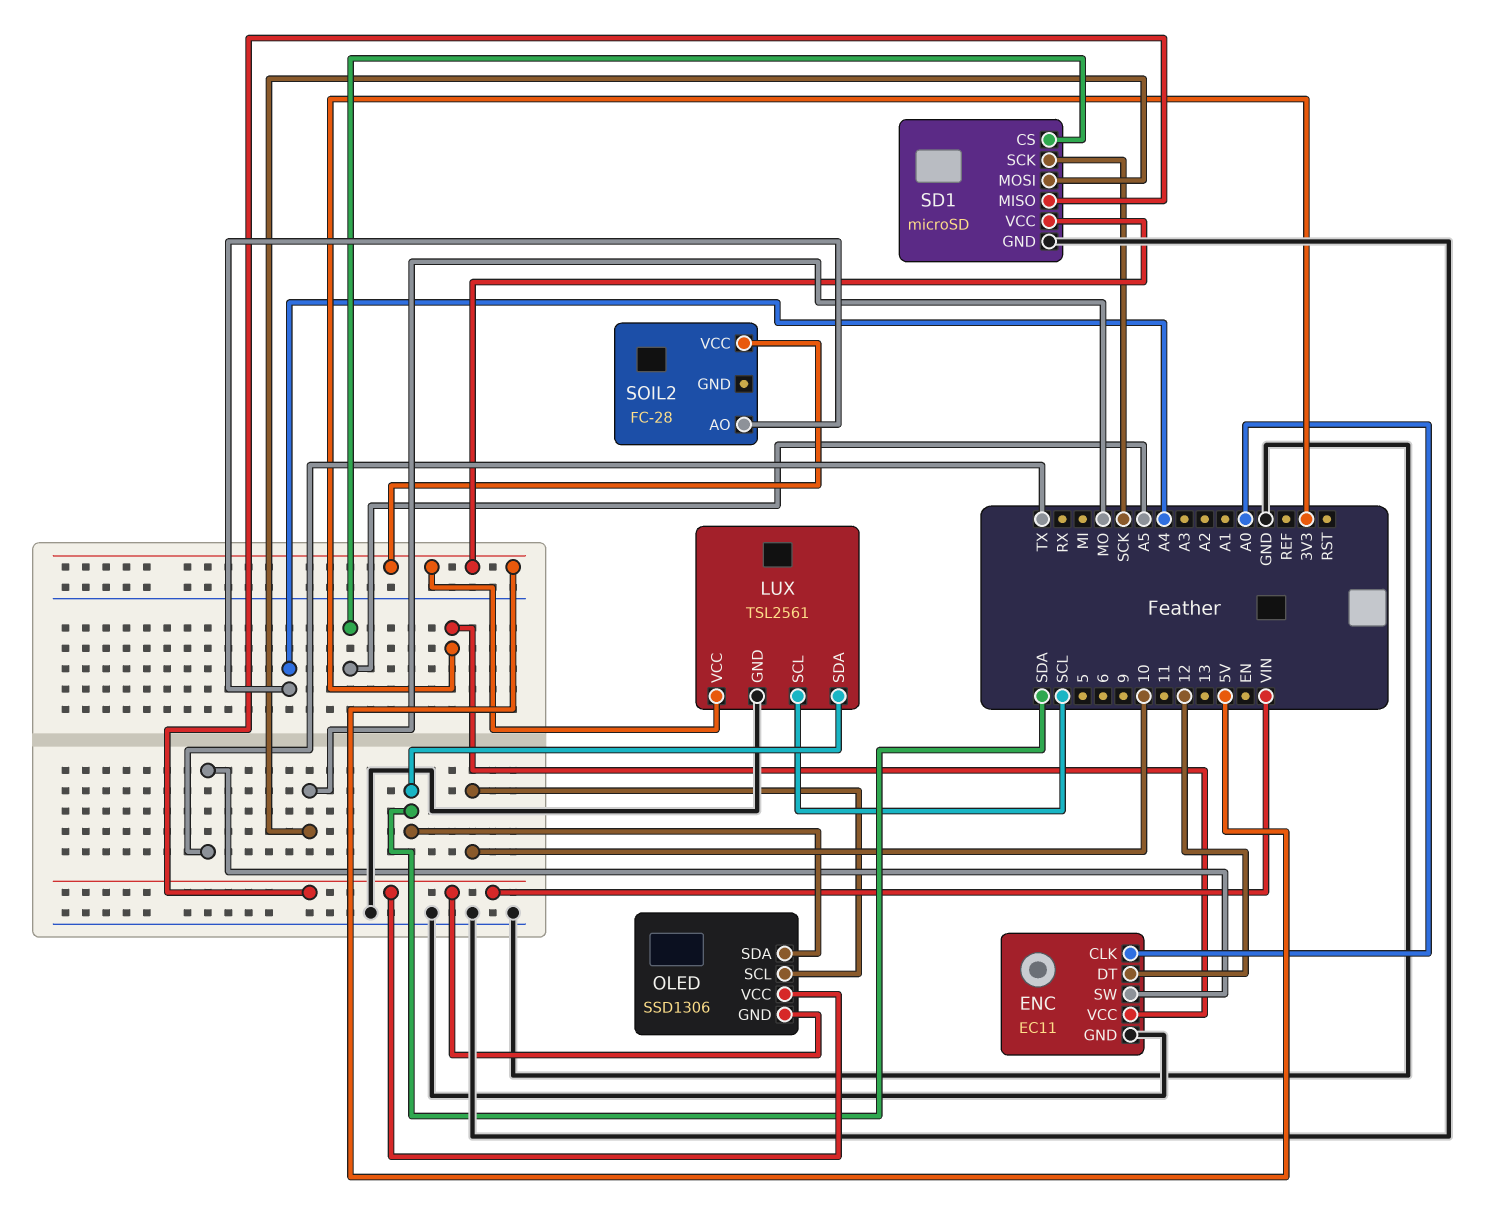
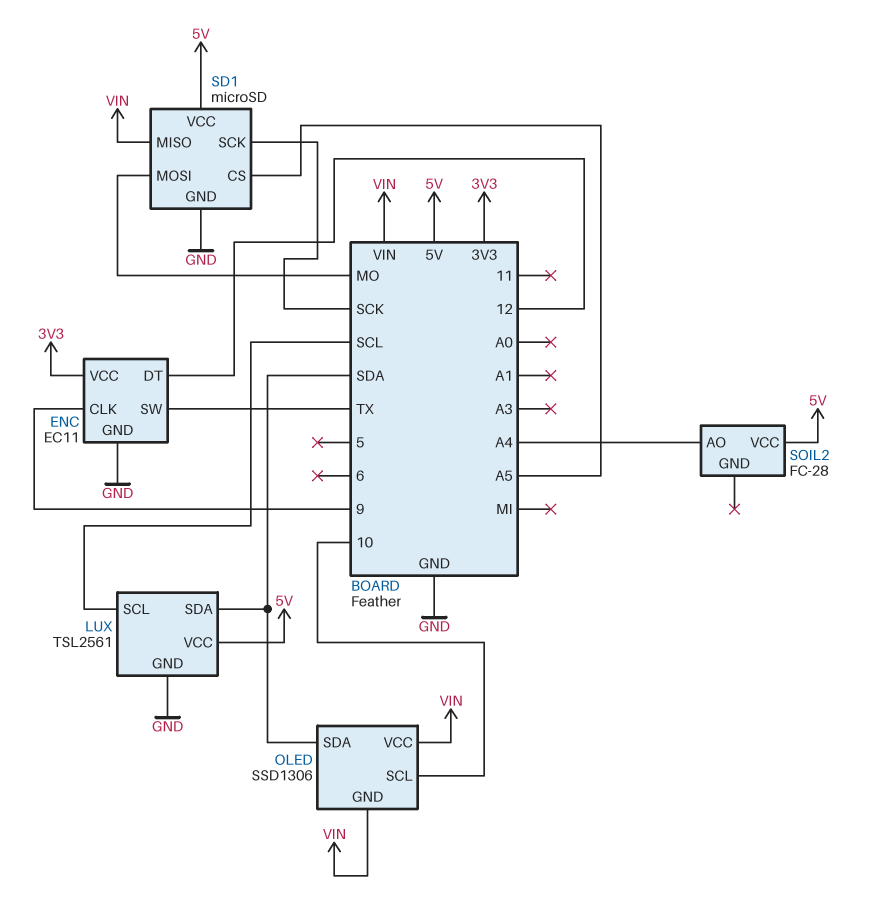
ENC pin CLK: A0 -> 9

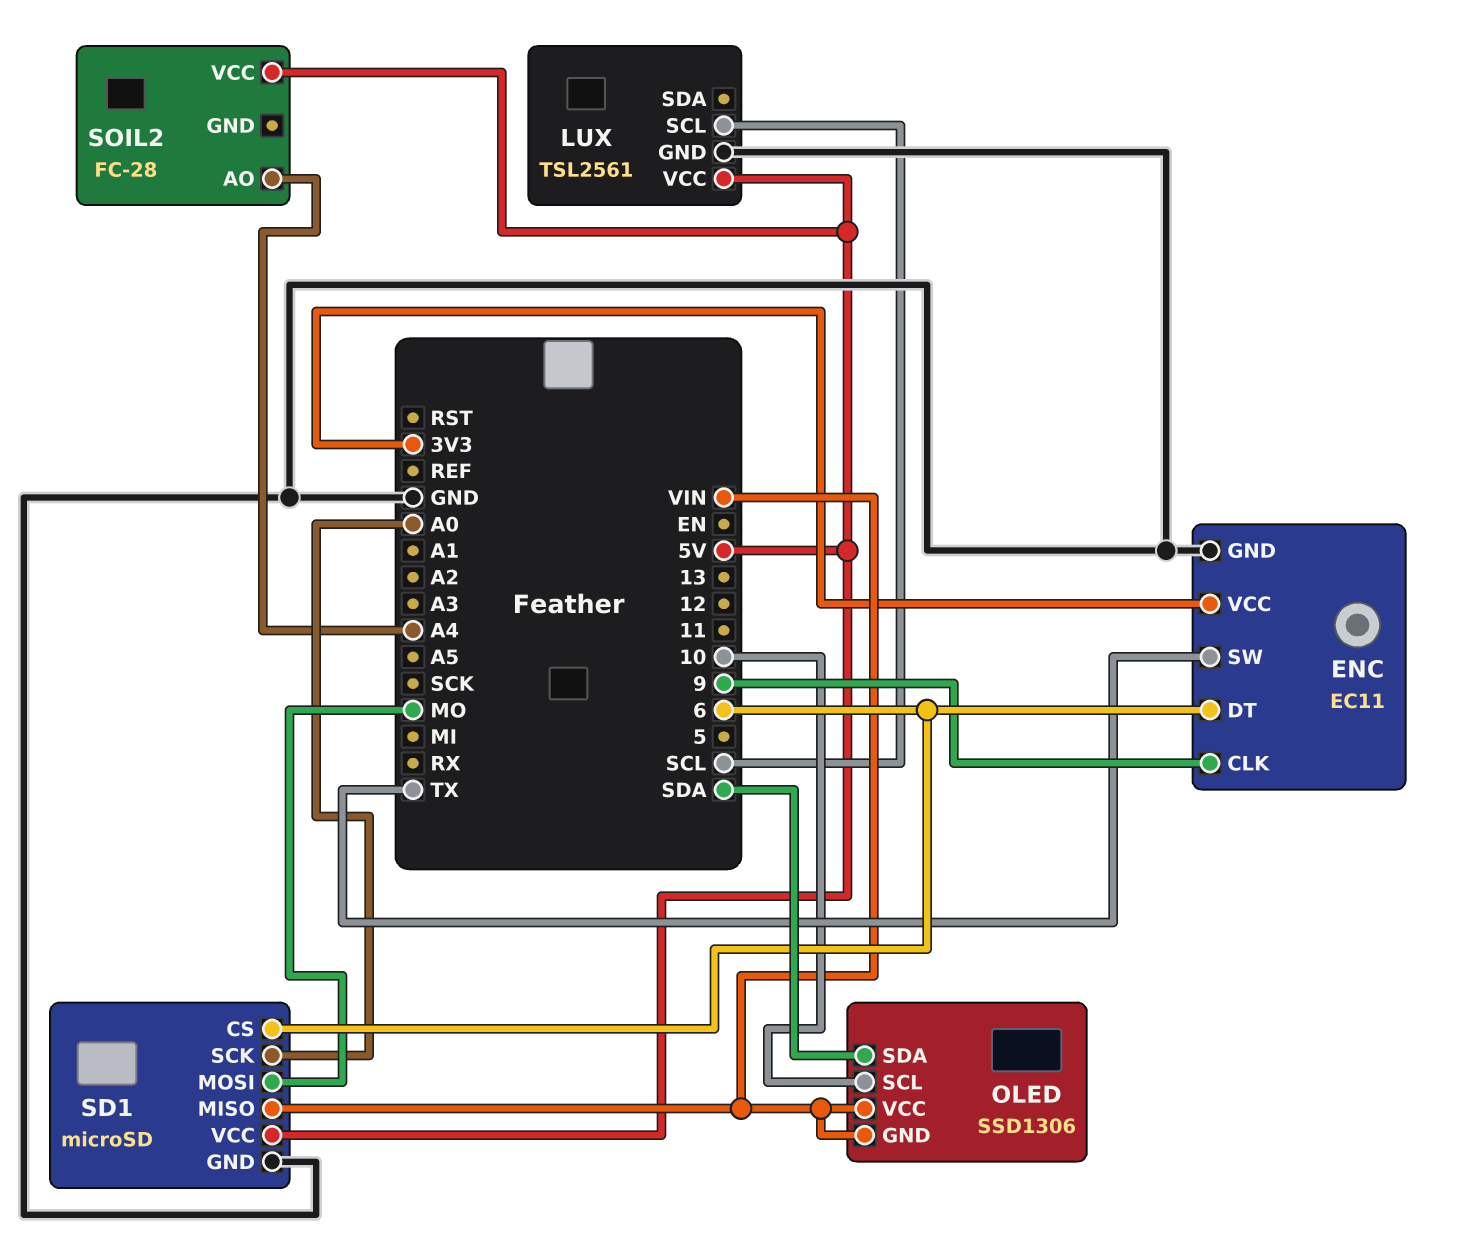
ENC pin DT: 12 -> 6
LUX pin SDA: SDA -> none
SD1 pin CS: A5 -> 6
SD1 pin SCK: SCK -> A0

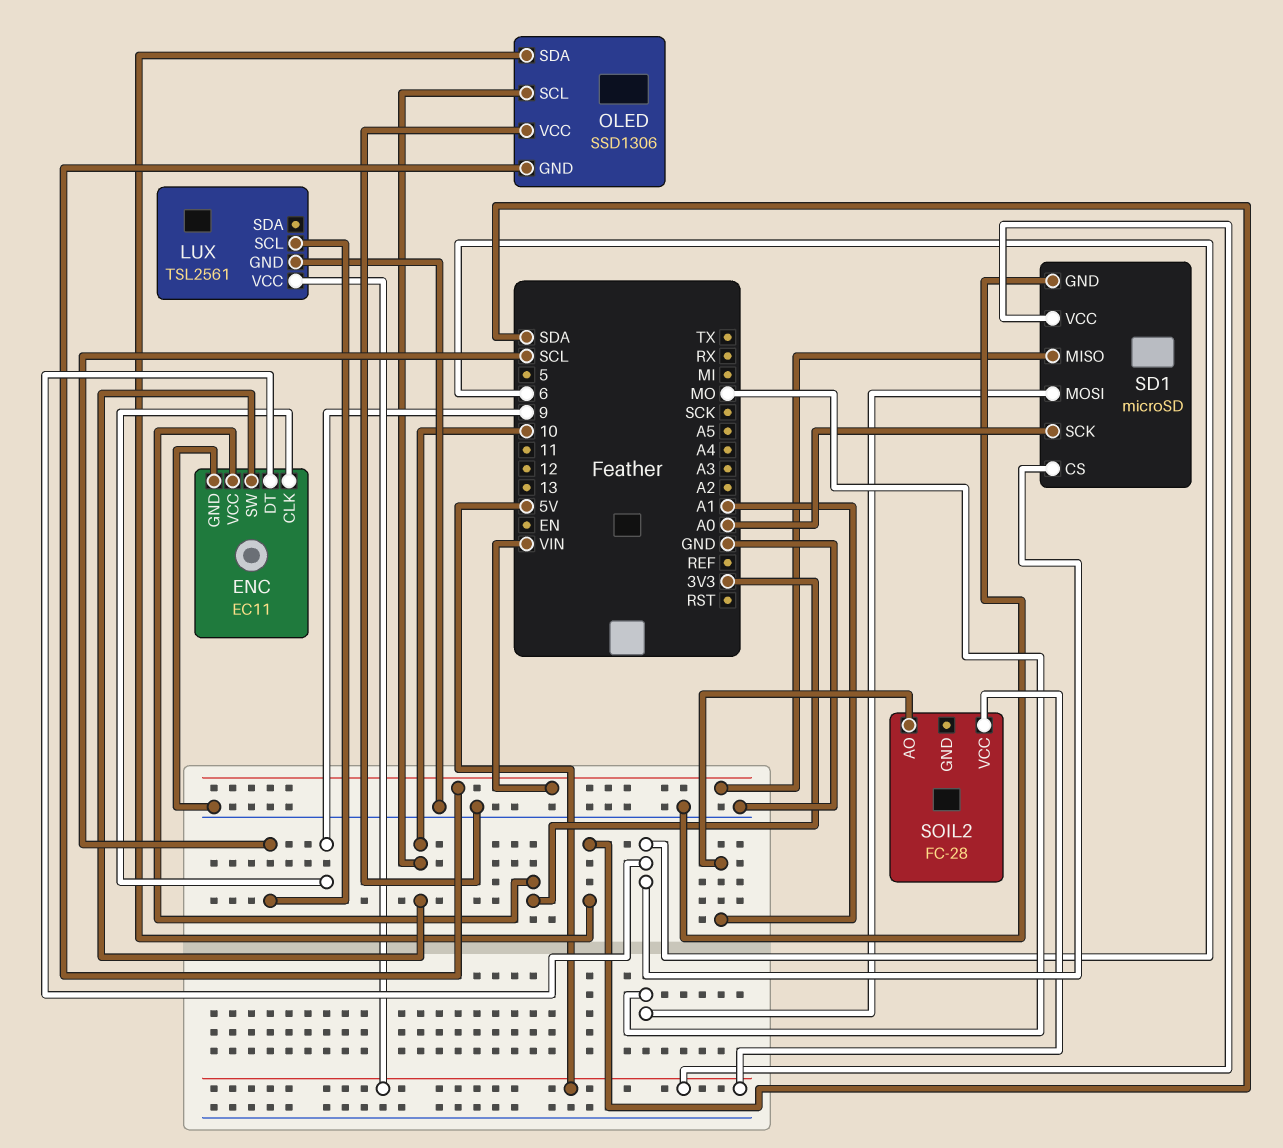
ENC pin SW: TX -> 10
OLED pin VCC: VIN -> GND
SOIL2 pin AO: A4 -> A1

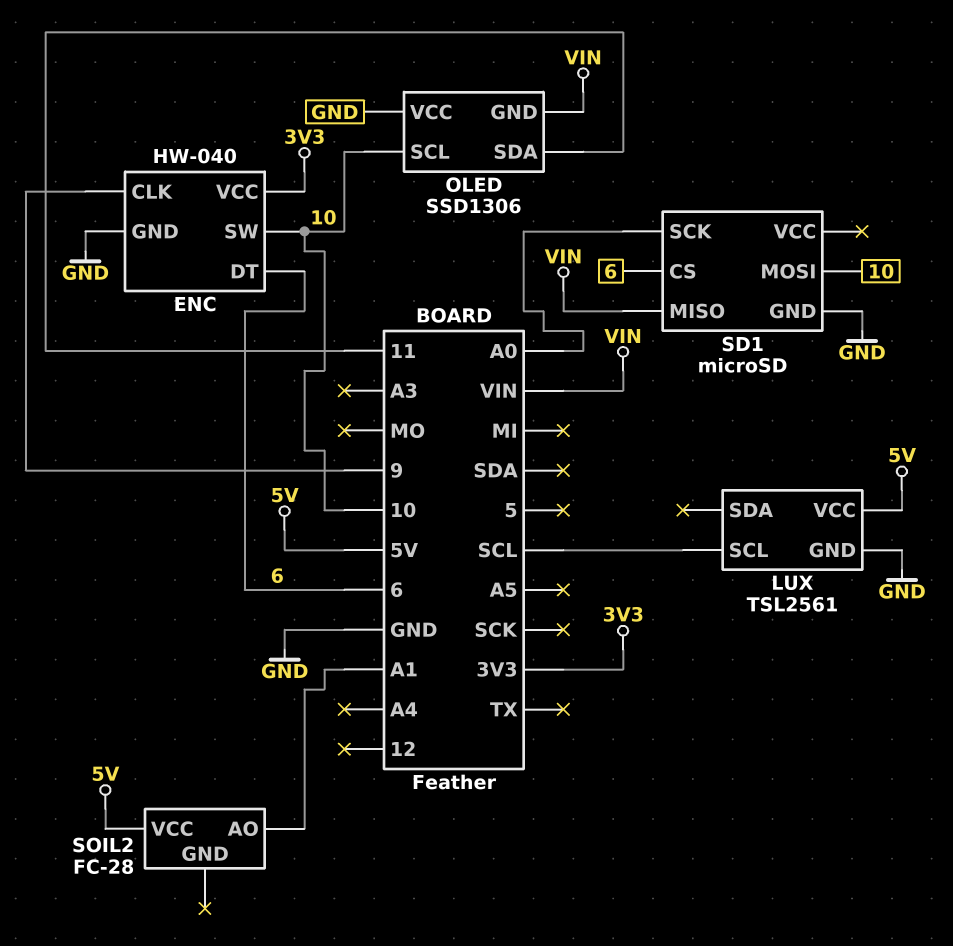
ENC: EC11 -> HW-040
OLED pin SDA: SDA -> 11
SD1 pin MOSI: MO -> 10
SD1 pin VCC: 5V -> none

